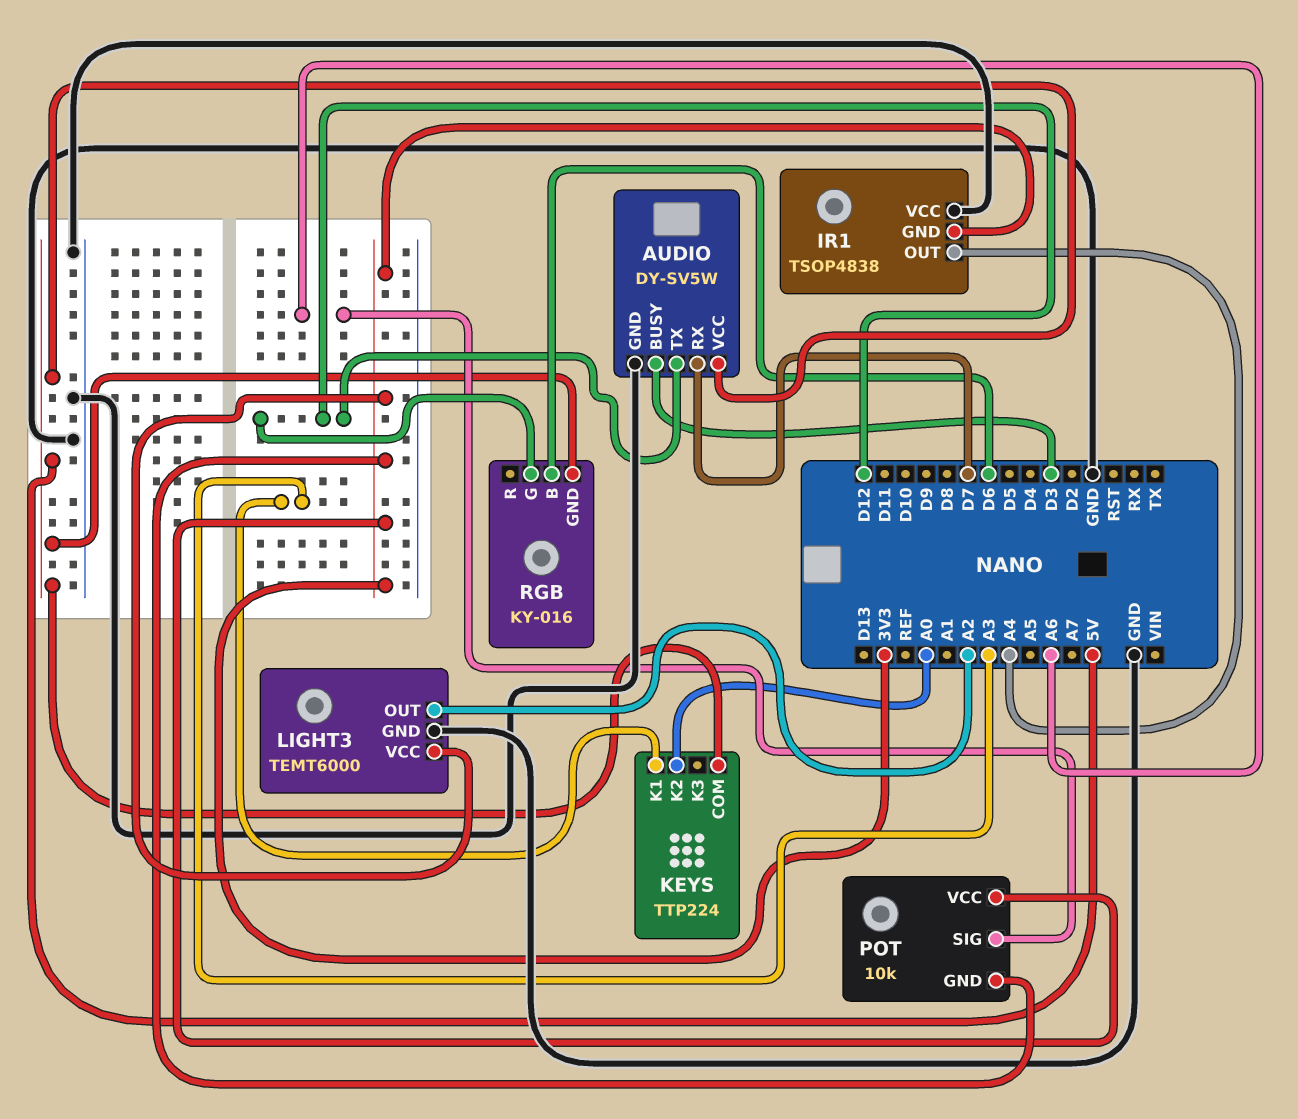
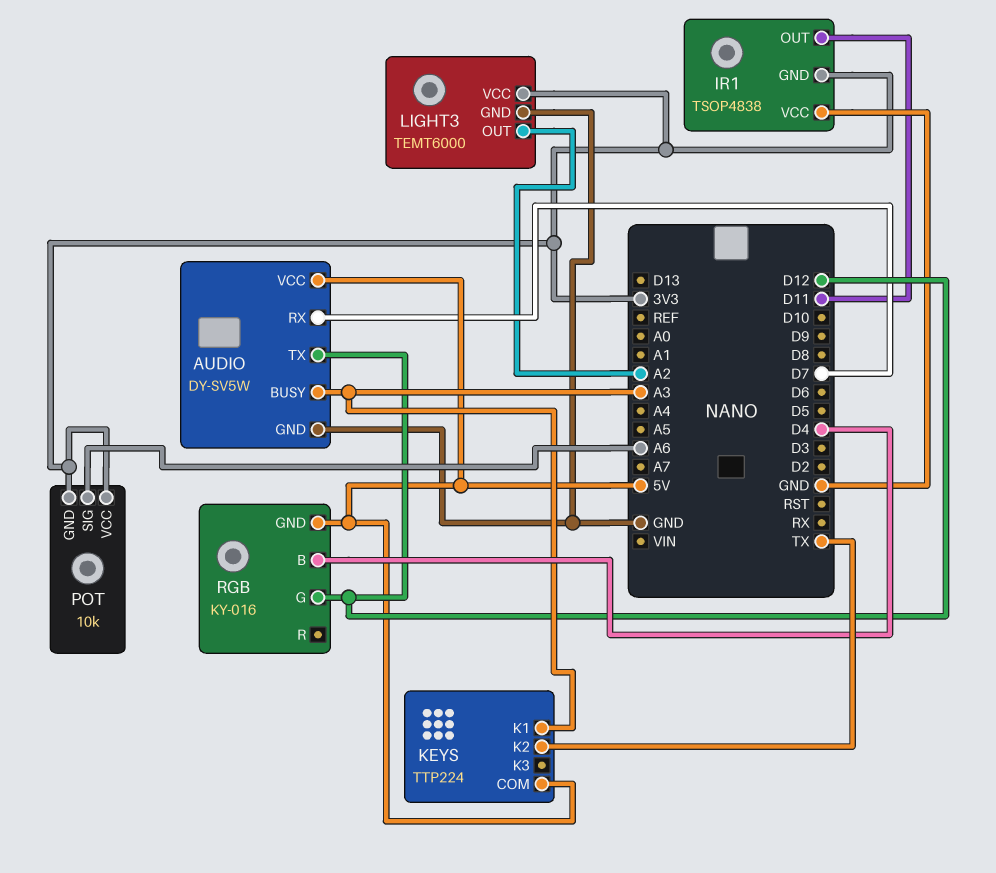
AUDIO pin BUSY: D3 -> A3
IR1 pin OUT: A4 -> D11
KEYS pin K2: A0 -> TX
RGB pin B: D6 -> D4

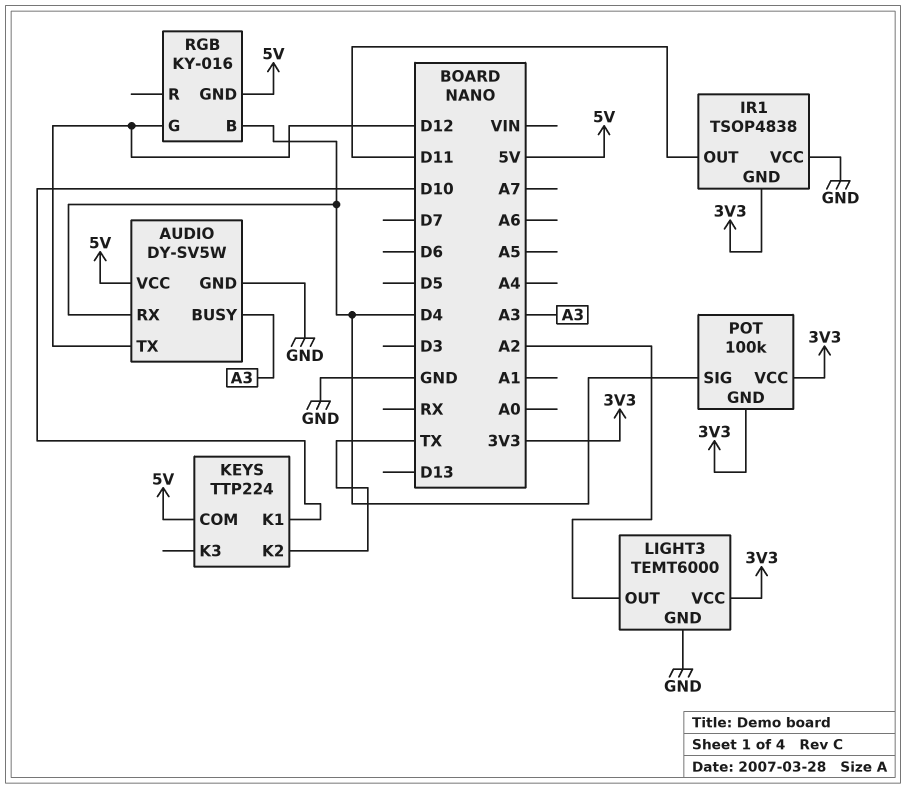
AUDIO pin RX: D7 -> D4
KEYS pin K1: A3 -> D10
POT: 10k -> 100k
POT pin SIG: A6 -> D4

